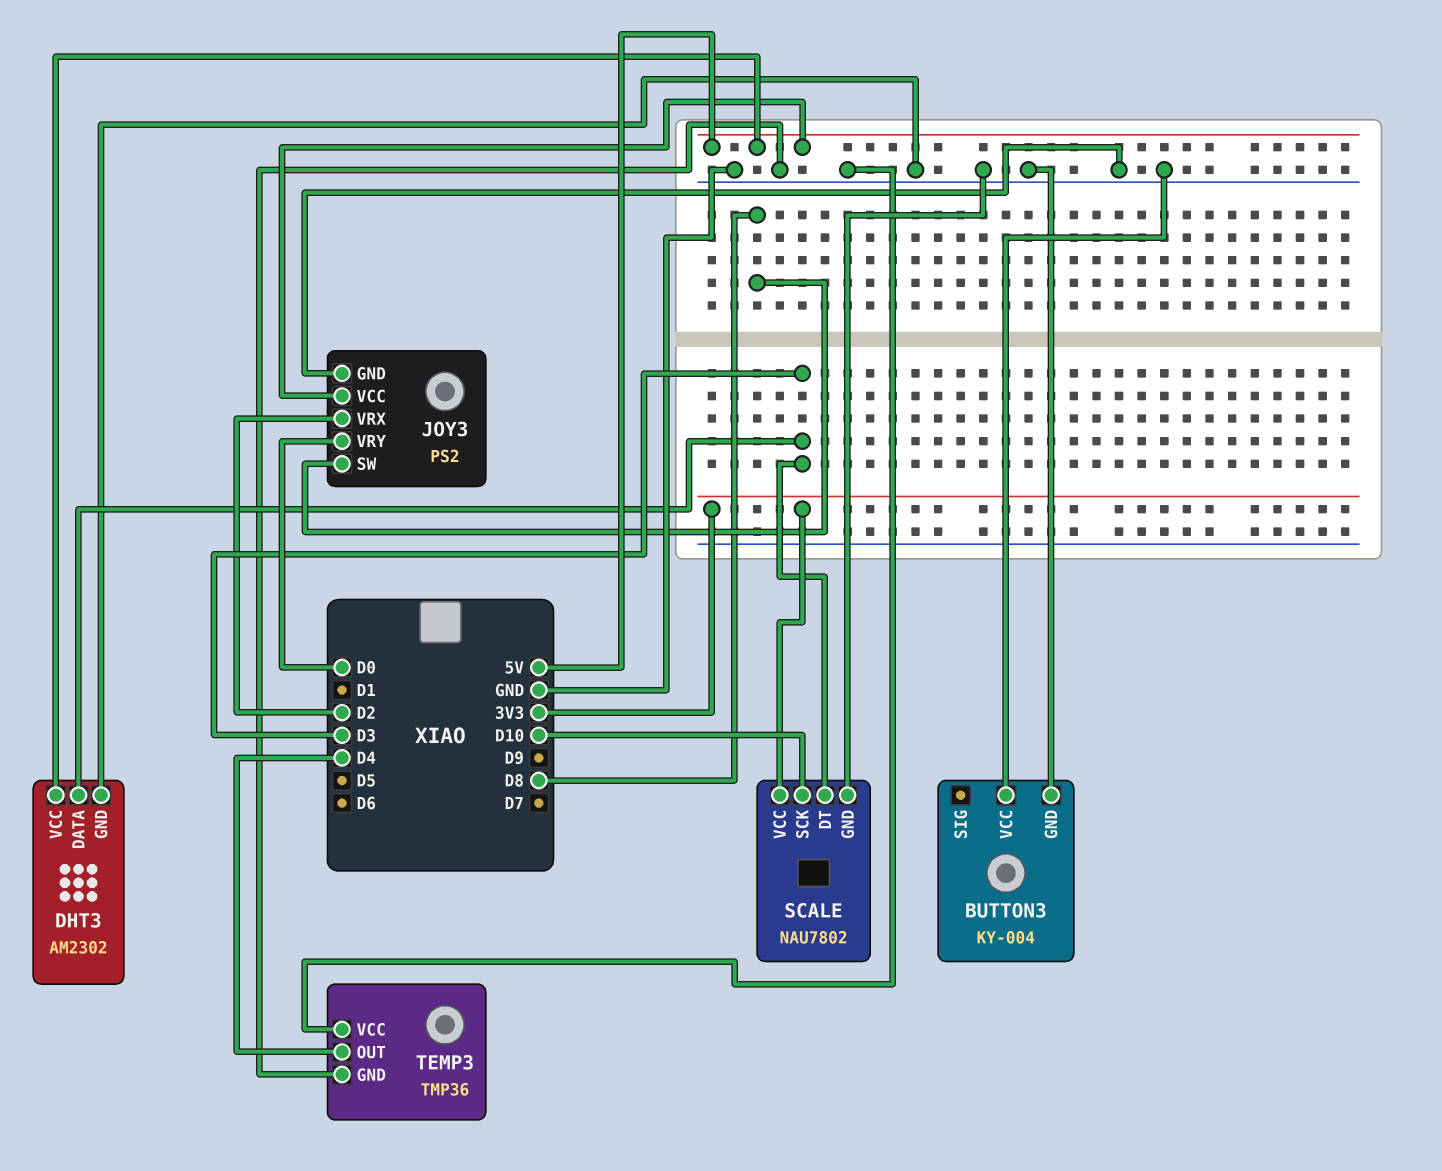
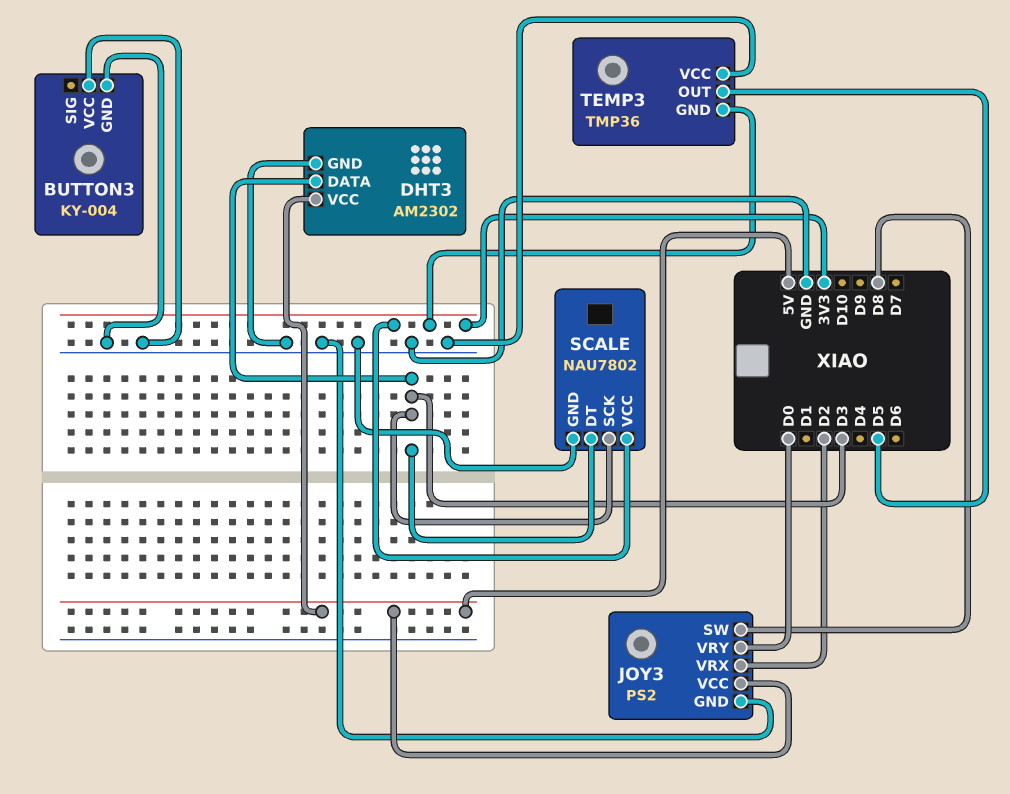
SCALE pin SCK: D10 -> D3
TEMP3 pin GND: GND -> 3V3
TEMP3 pin OUT: D4 -> D5

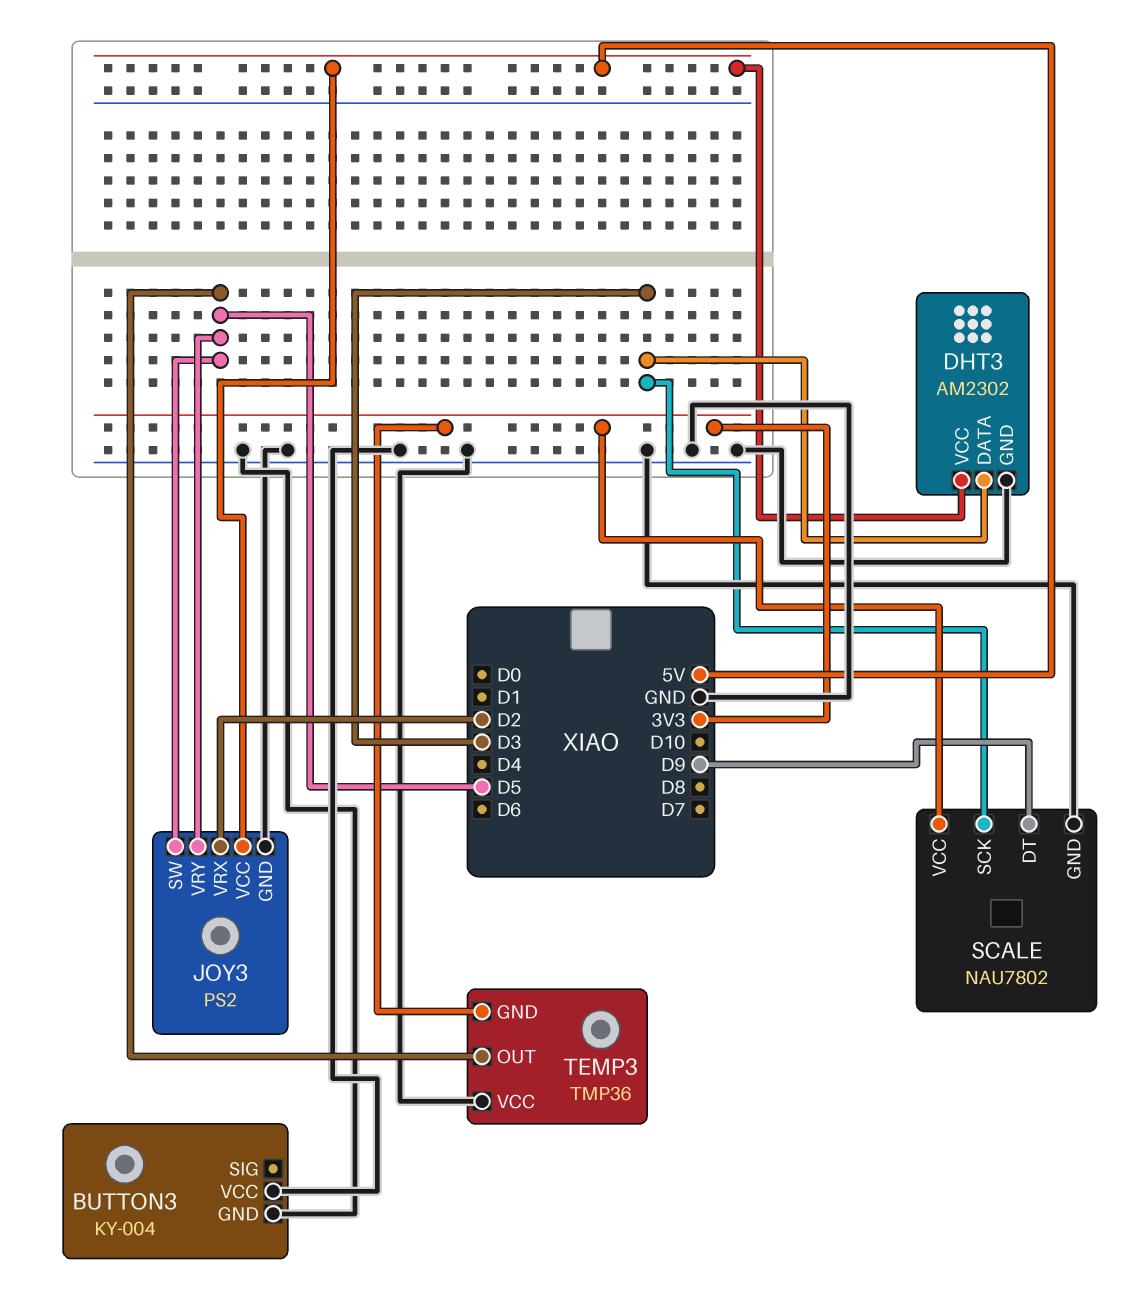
JOY3 pin SW: D8 -> D5
JOY3 pin VRY: D0 -> D5
SCALE pin DT: D3 -> D9

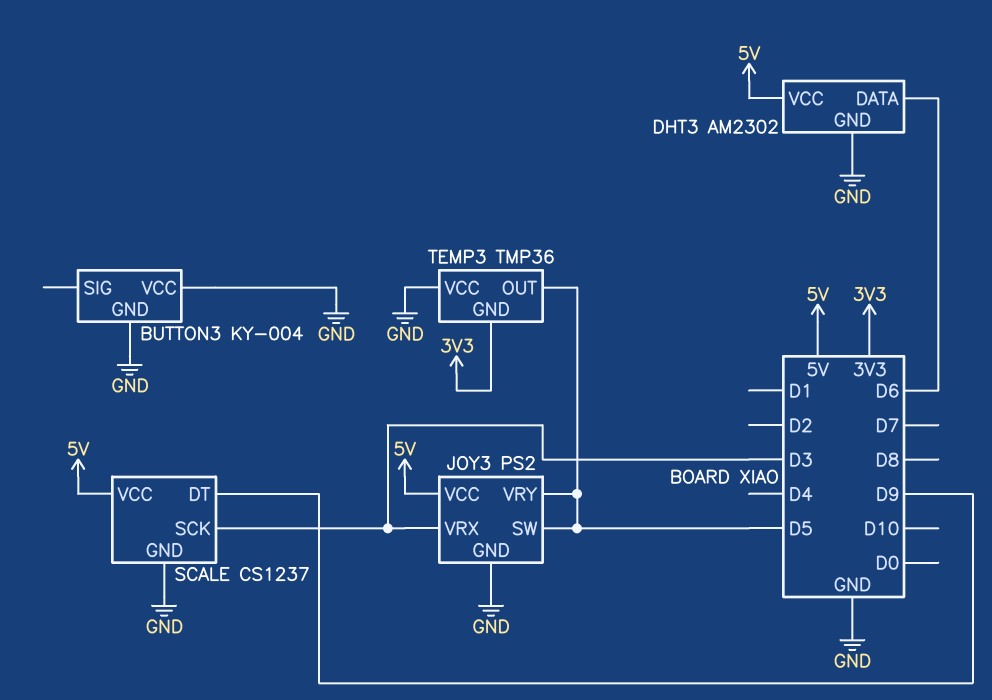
DHT3 pin DATA: D3 -> D6
JOY3 pin VRX: D2 -> D3
SCALE: NAU7802 -> CS1237
SCALE pin VCC: 3V3 -> 5V

